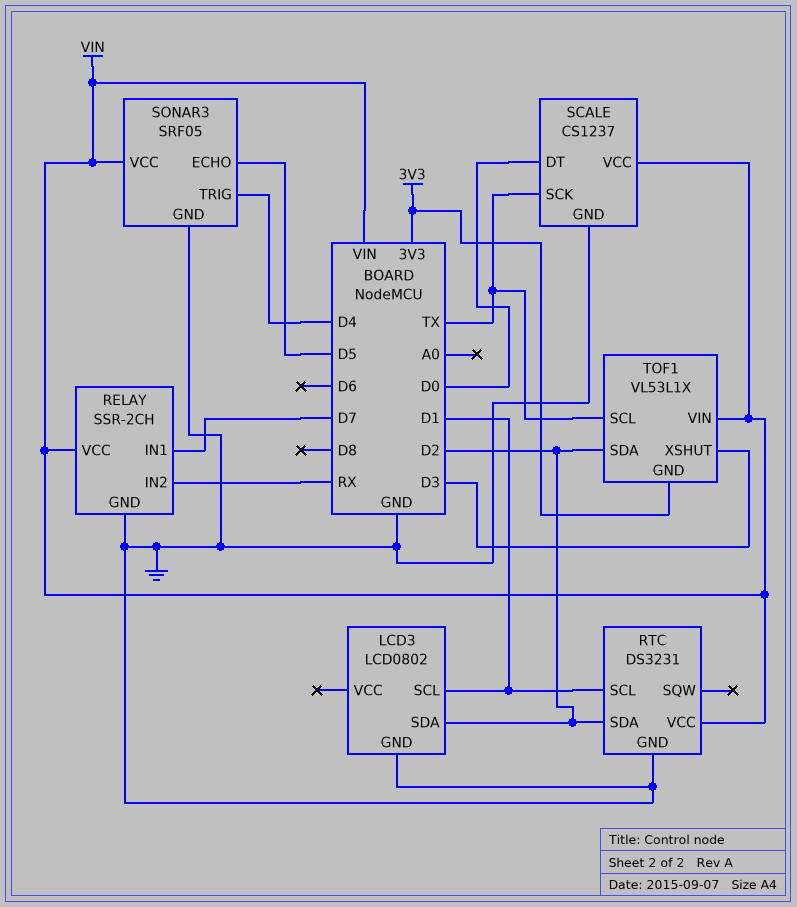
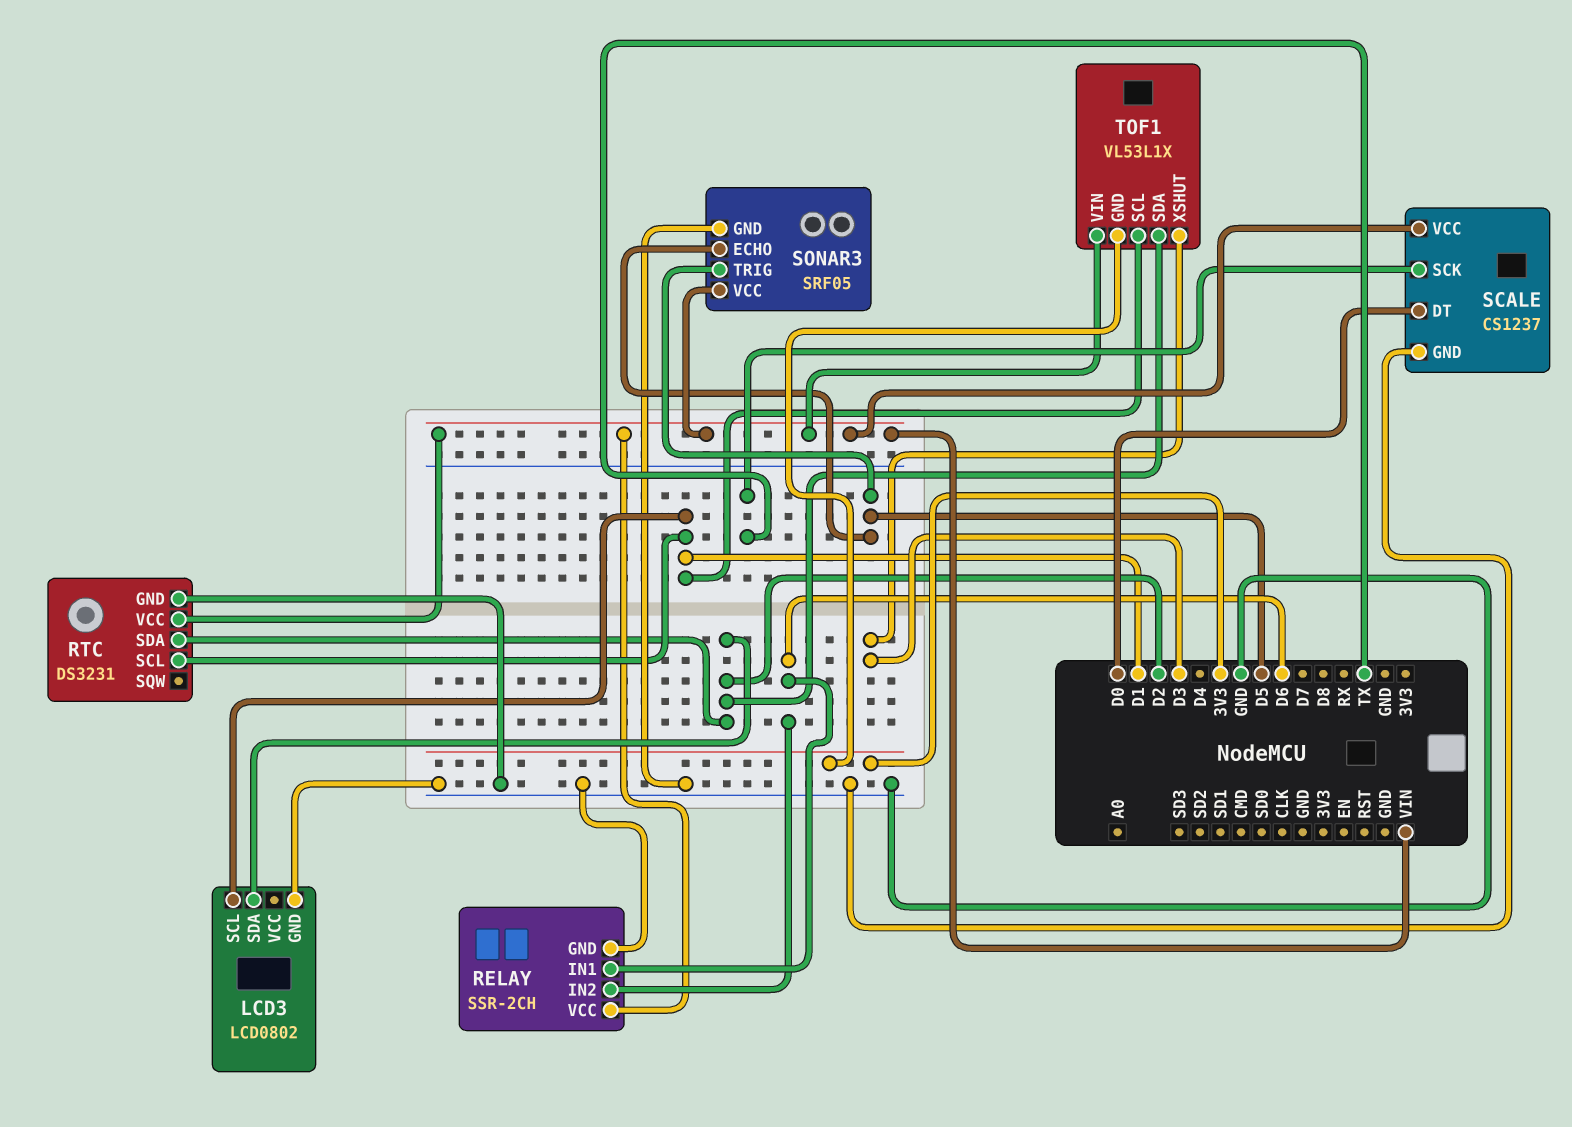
RELAY pin IN1: D7 -> D6
RELAY pin IN2: RX -> D6
SONAR3 pin TRIG: D4 -> D5
TOF1 pin SCL: TX -> D1

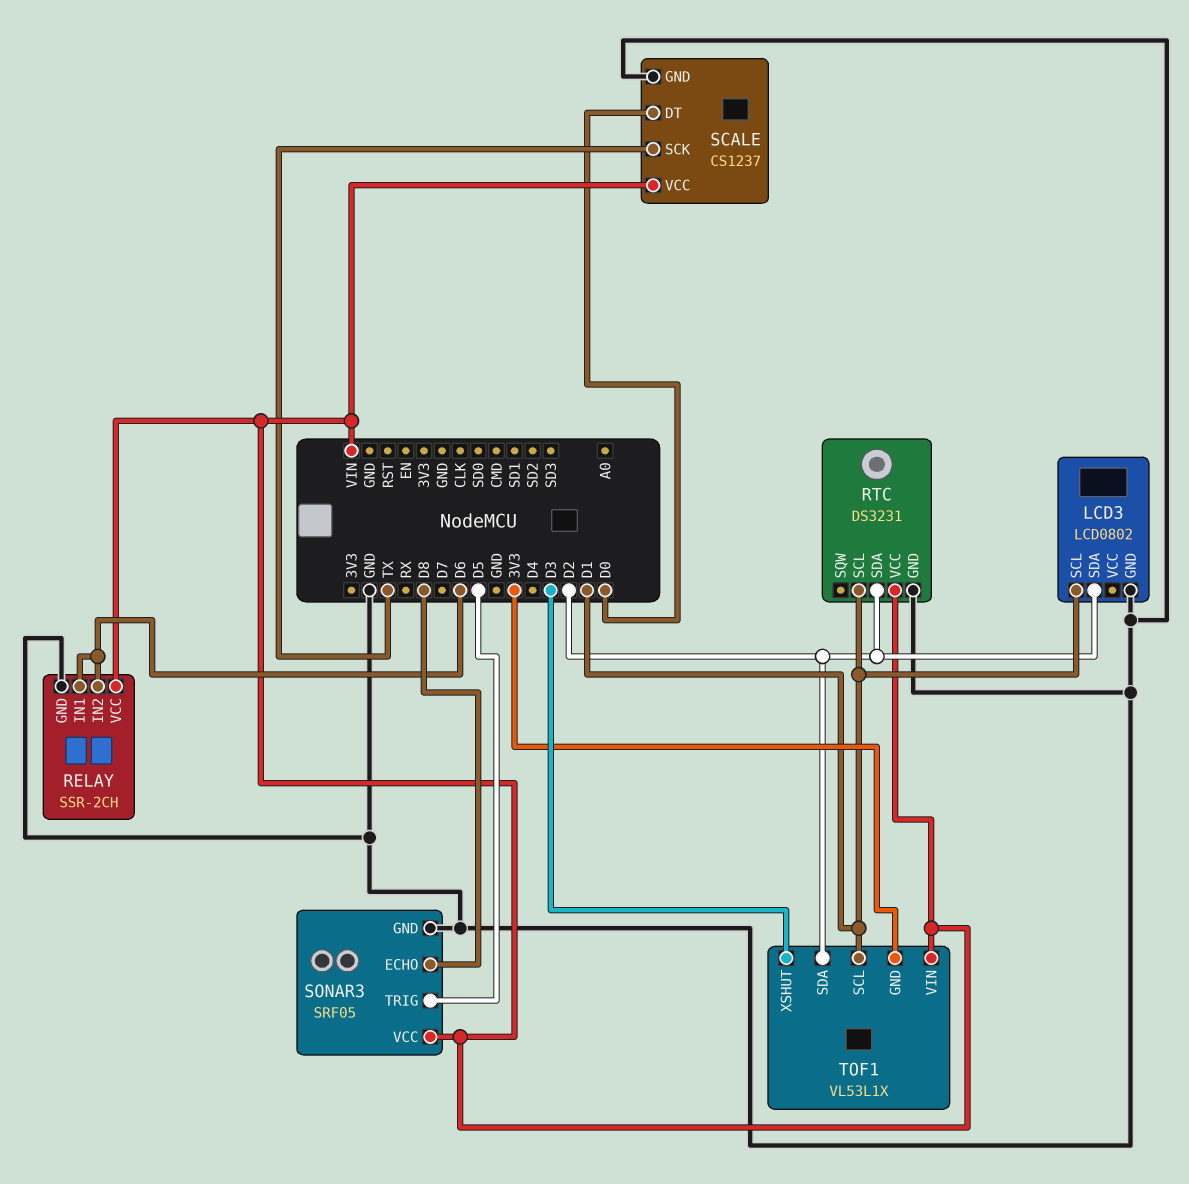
SONAR3 pin ECHO: D5 -> D8

